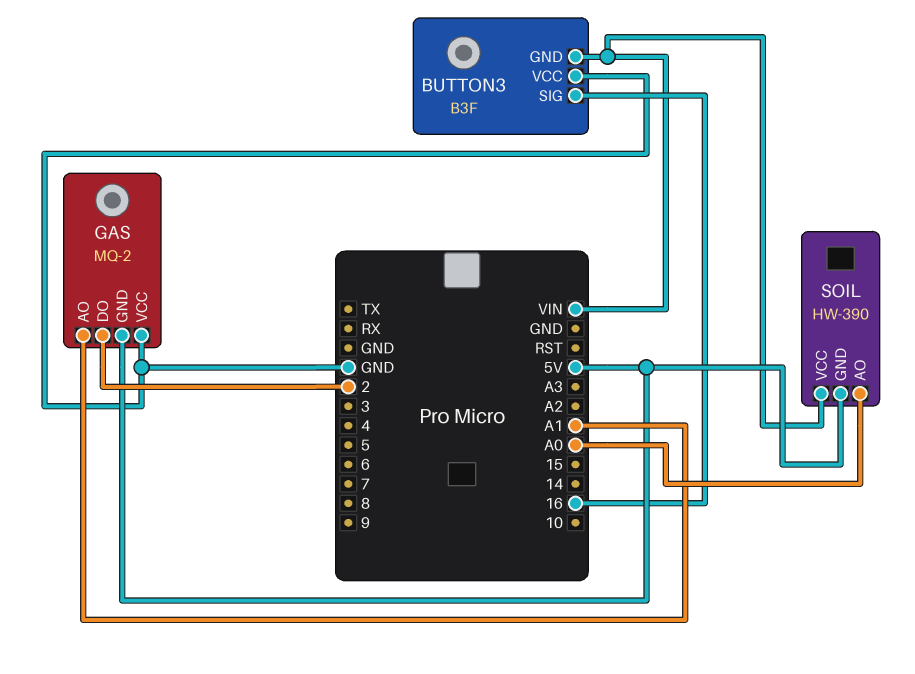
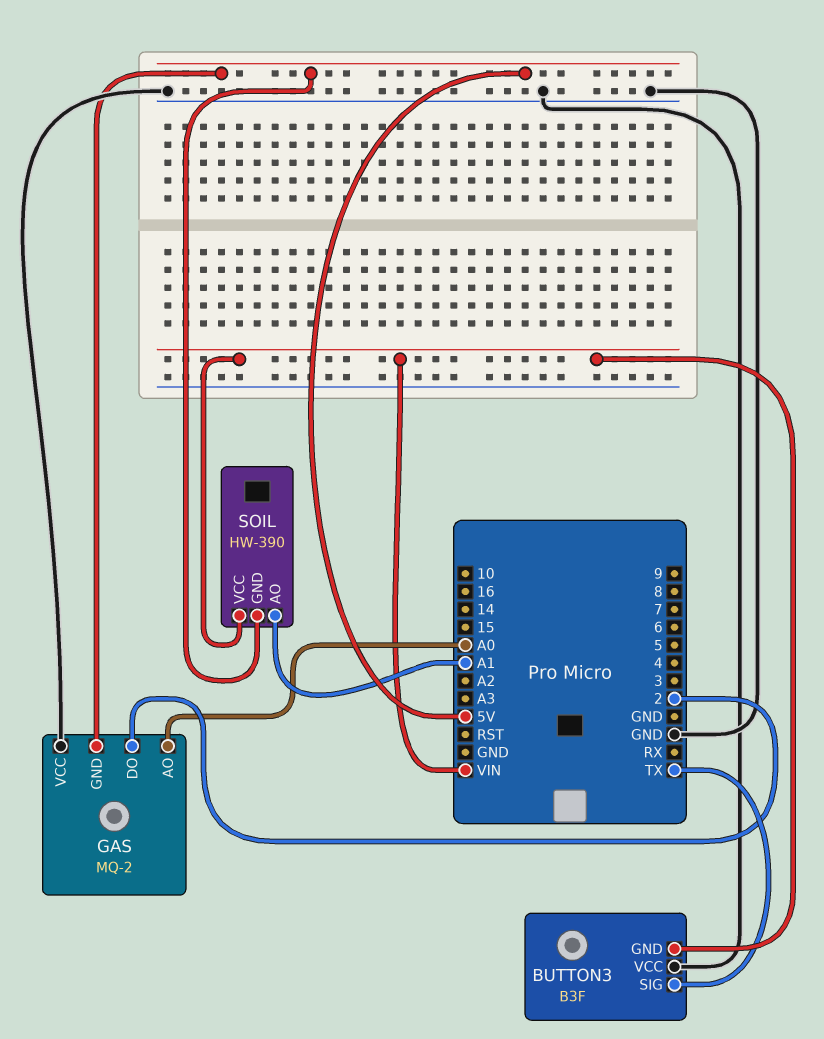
BUTTON3 pin SIG: 16 -> TX
GAS pin AO: A1 -> A0
SOIL pin AO: A0 -> A1

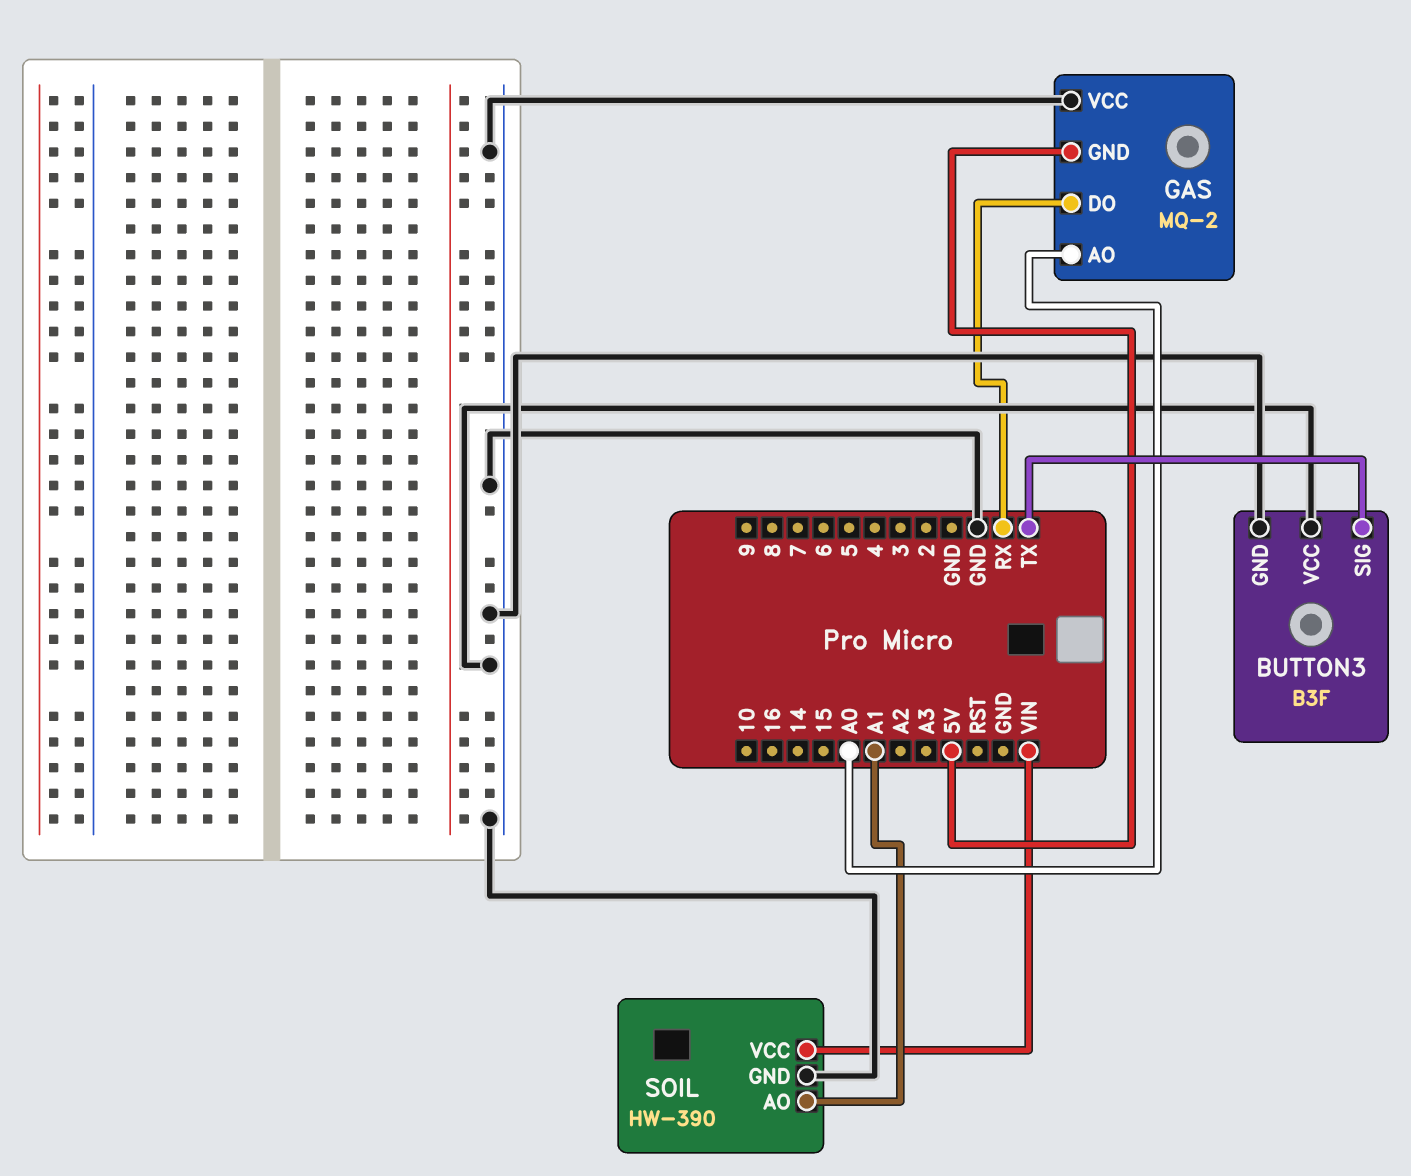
BUTTON3 pin GND: VIN -> GND
GAS pin DO: 2 -> RX
SOIL pin GND: 5V -> GND

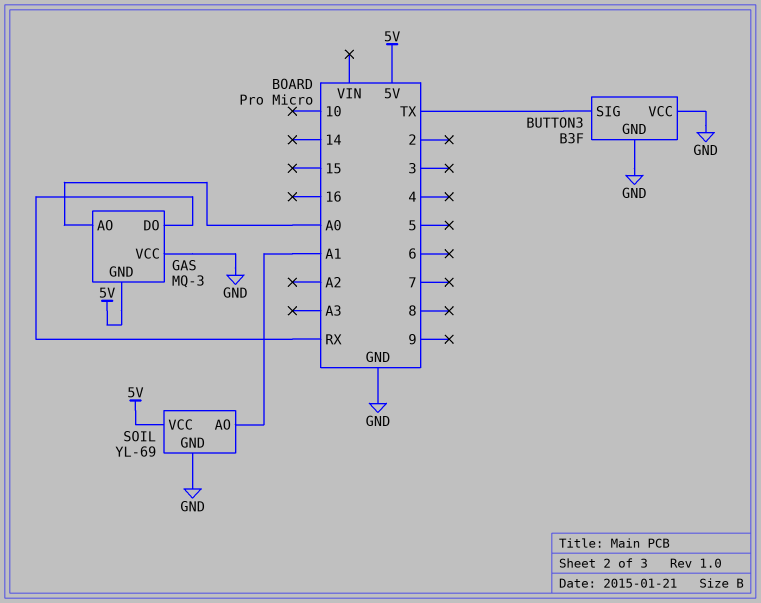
GAS: MQ-2 -> MQ-3
SOIL: HW-390 -> YL-69
SOIL pin VCC: VIN -> 5V

